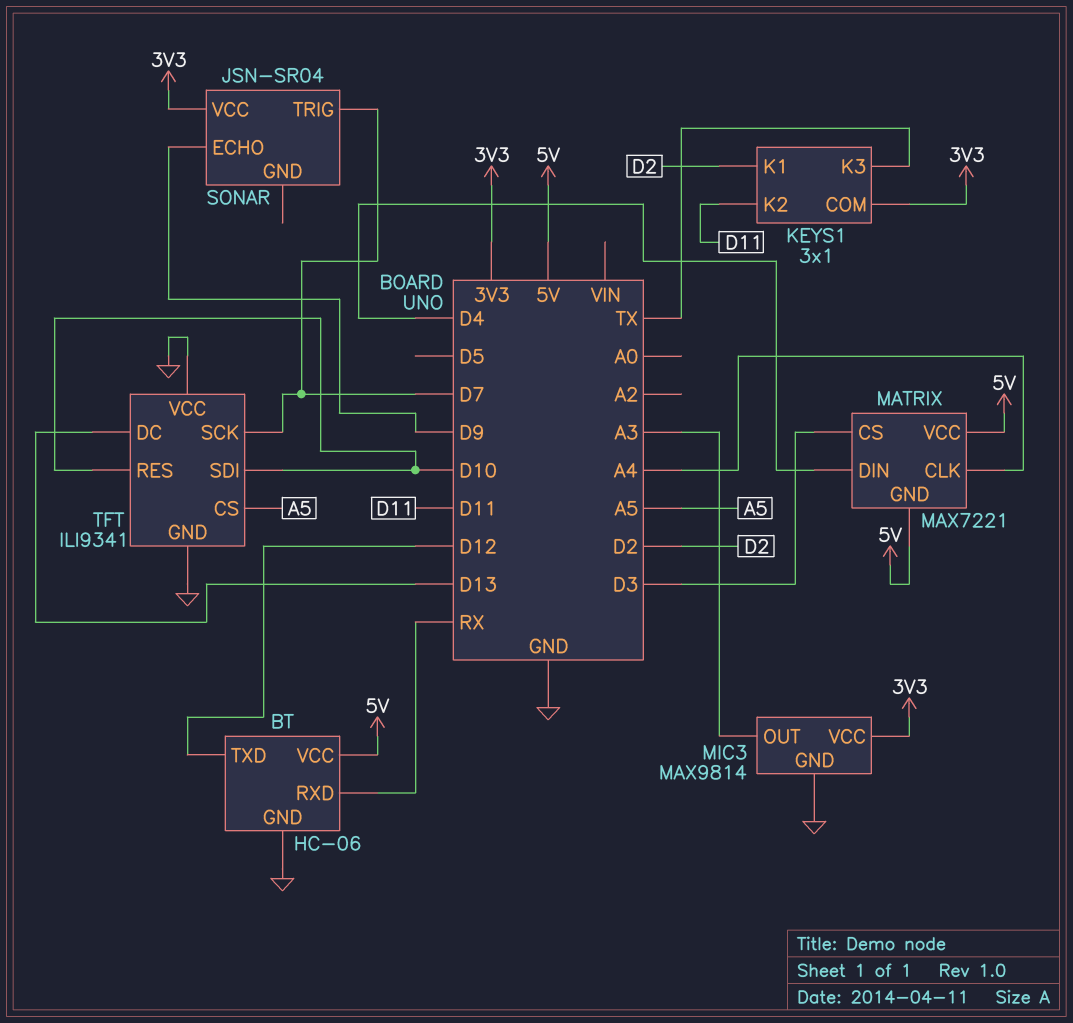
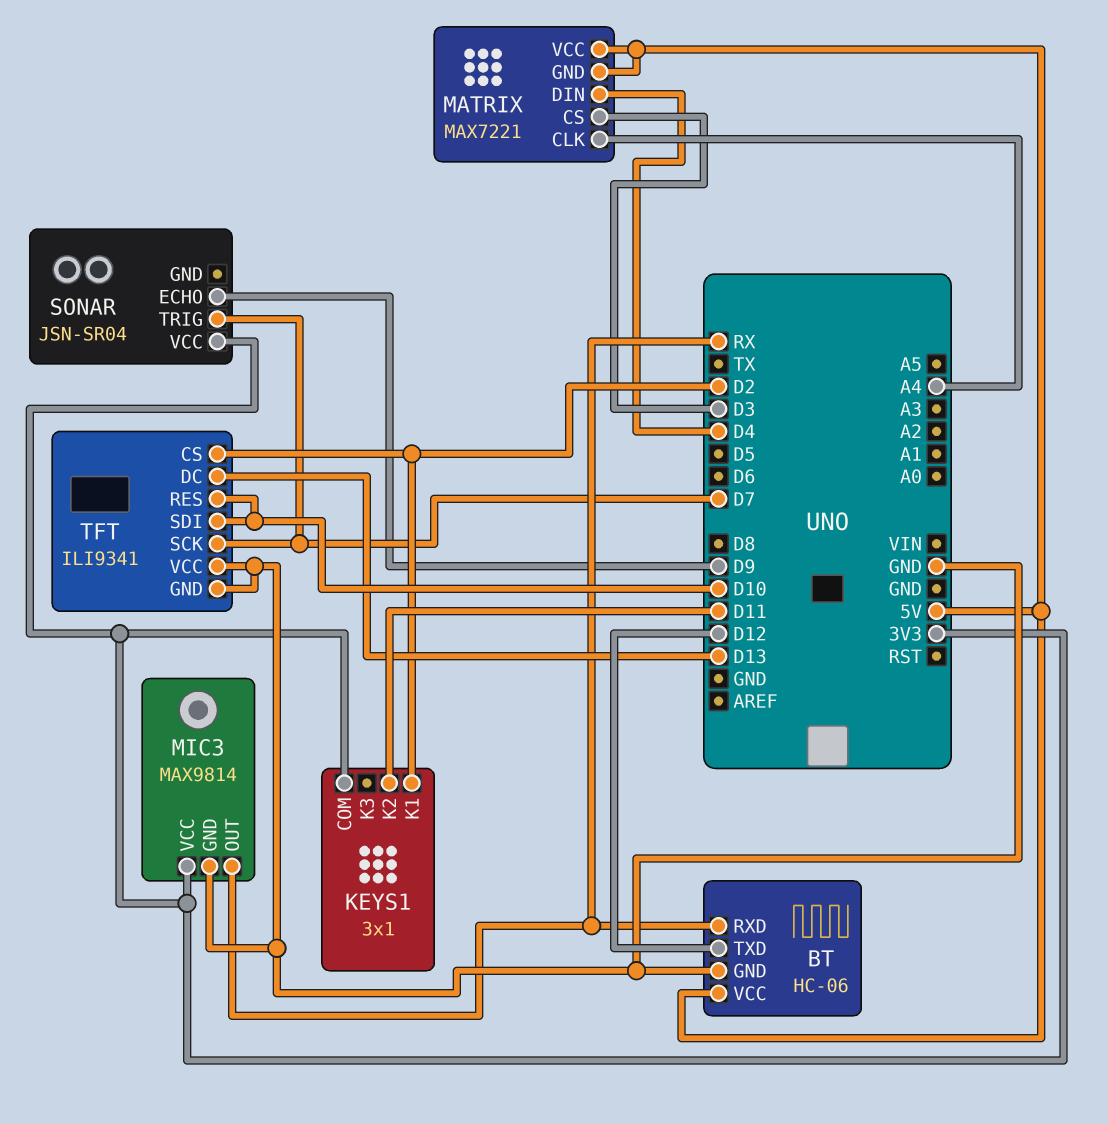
KEYS1 pin K3: TX -> none
MIC3 pin OUT: A3 -> RX
TFT pin CS: A5 -> D2

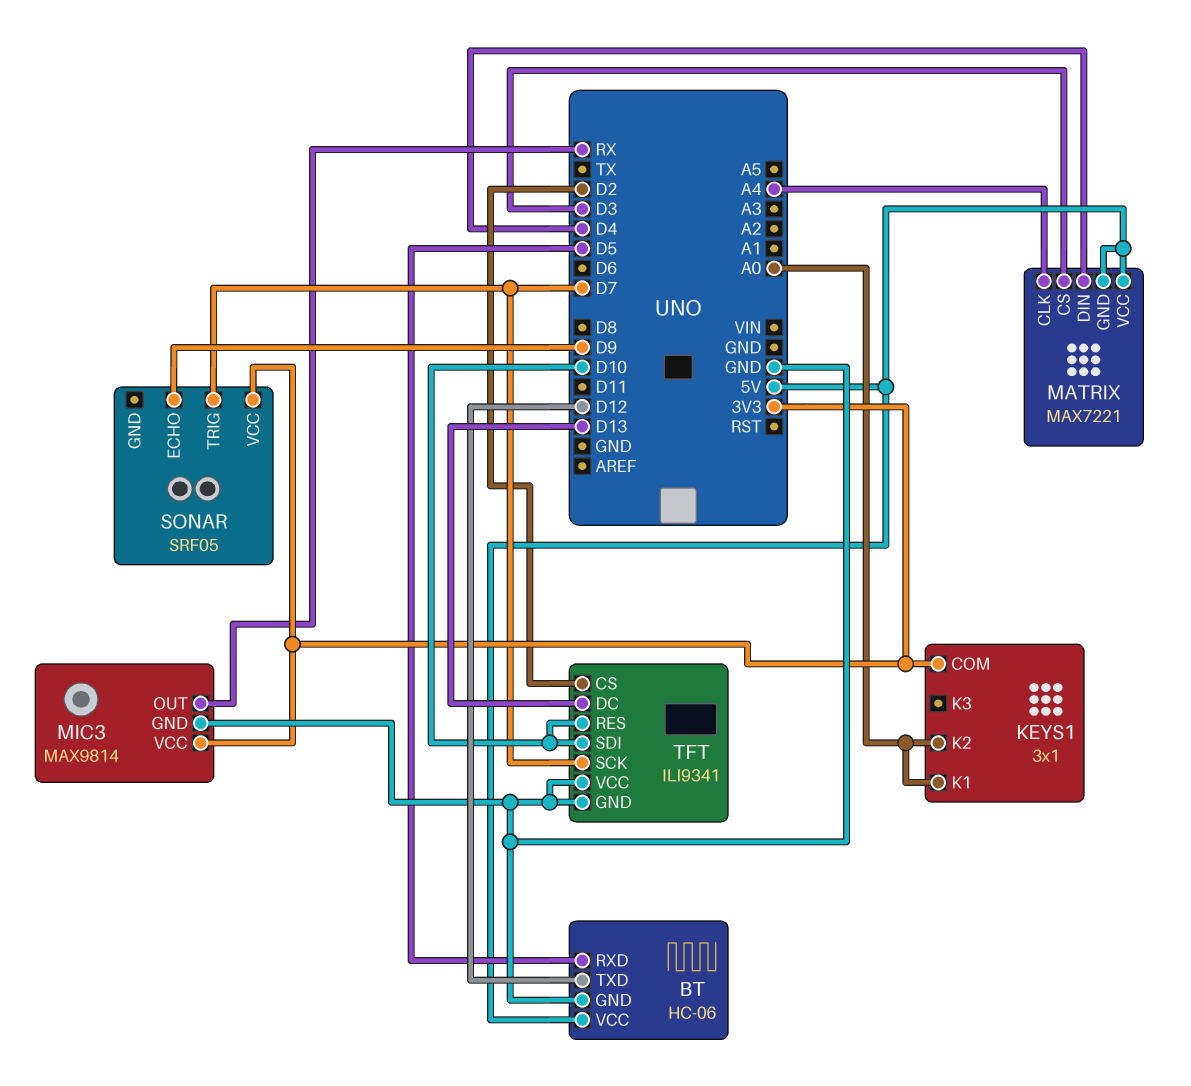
BT pin RXD: RX -> D5
KEYS1 pin K1: D2 -> A0
KEYS1 pin K2: D11 -> A0
SONAR: JSN-SR04 -> SRF05

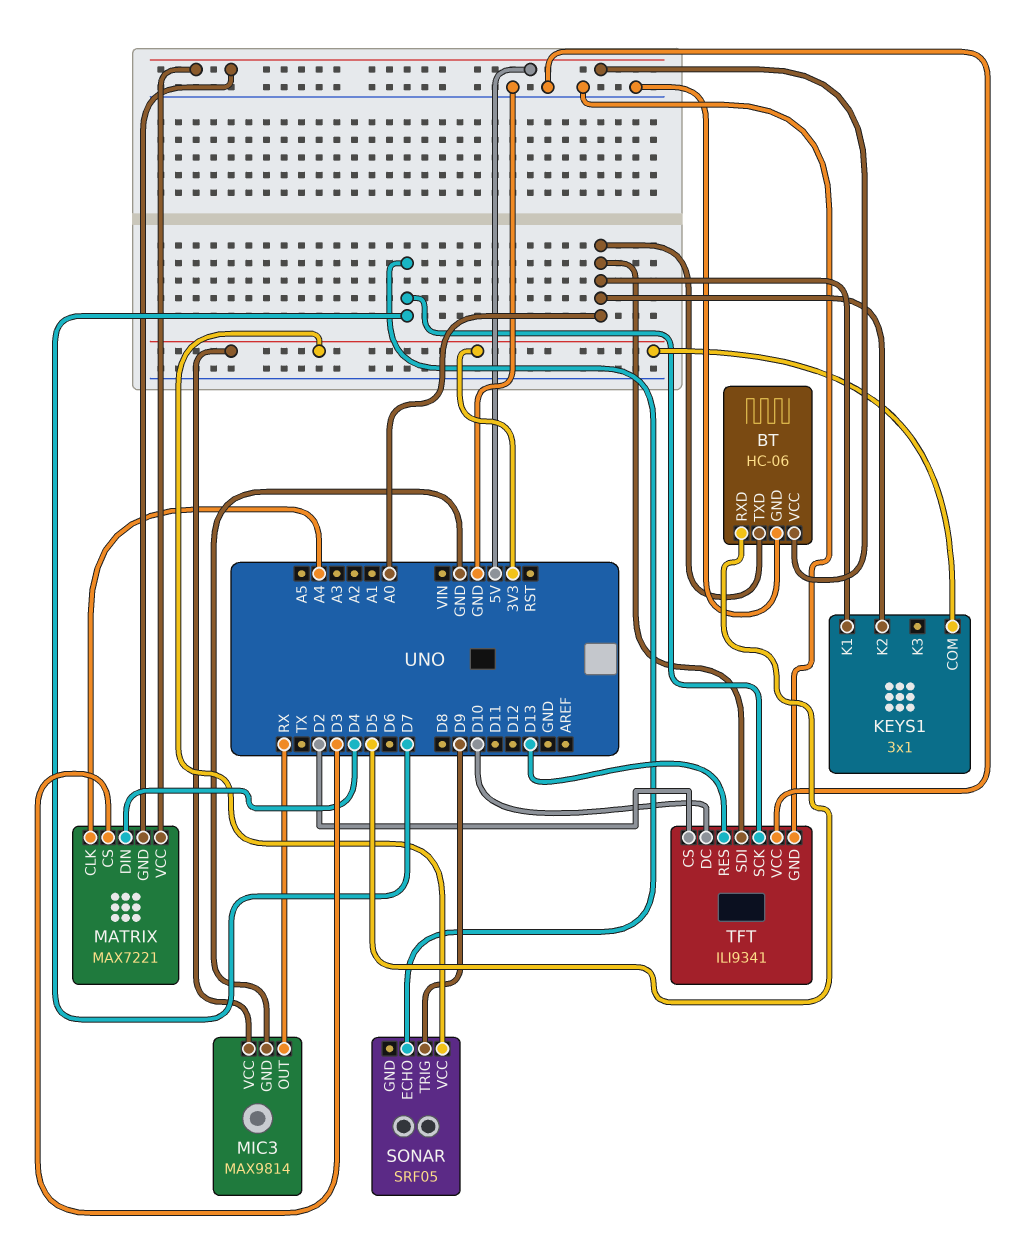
BT pin TXD: D12 -> A0
SONAR pin ECHO: D9 -> D7
SONAR pin TRIG: D7 -> D9
TFT pin DC: D13 -> D10
TFT pin RES: D10 -> D13
TFT pin SDI: D10 -> A0

